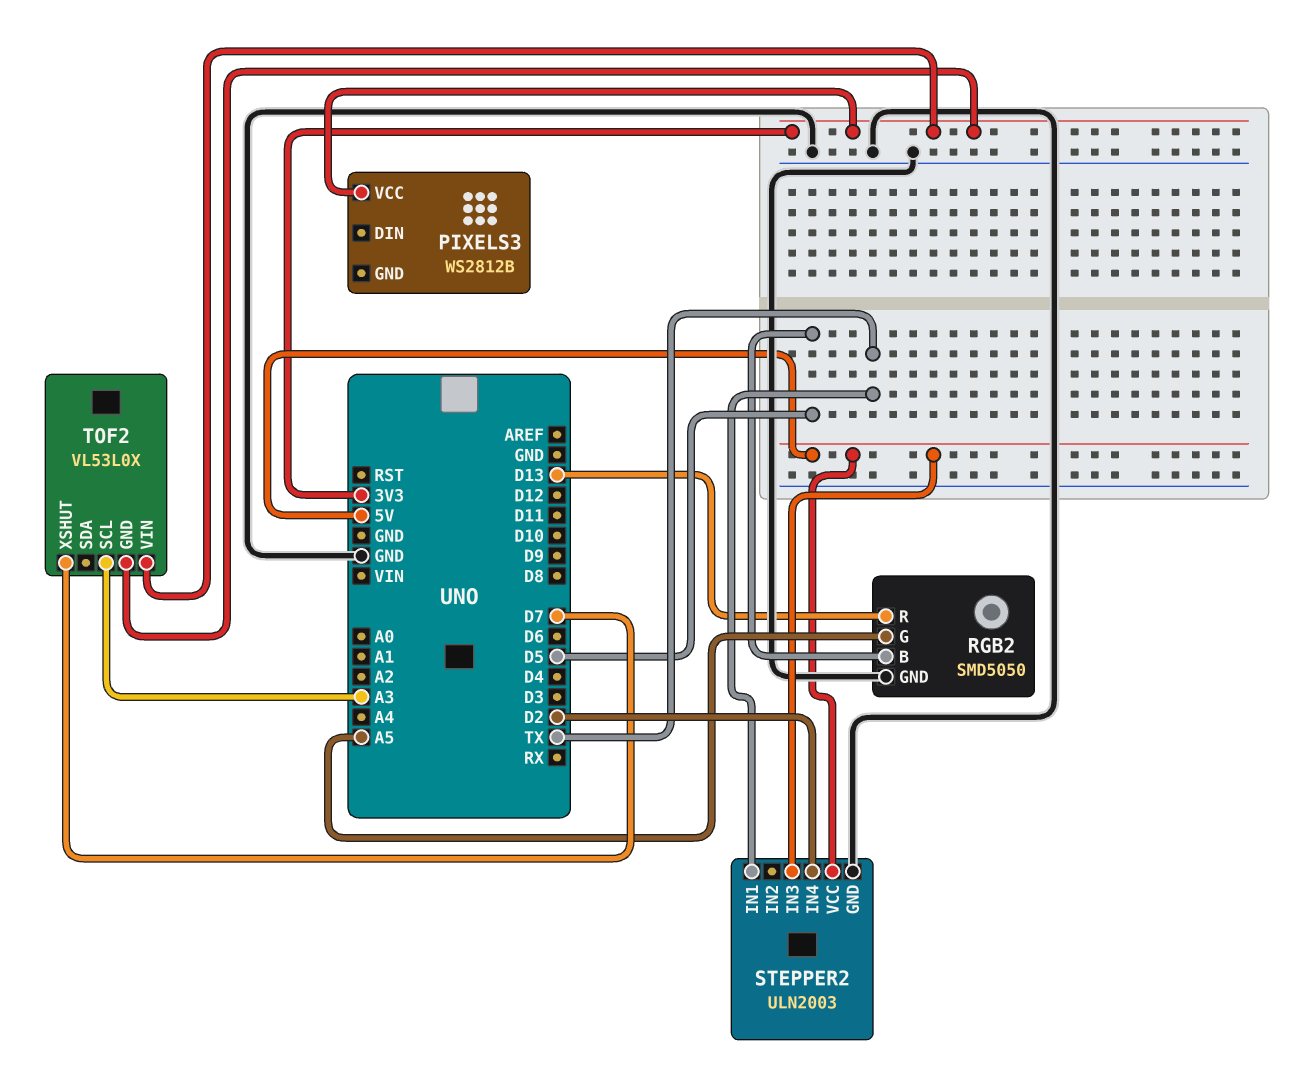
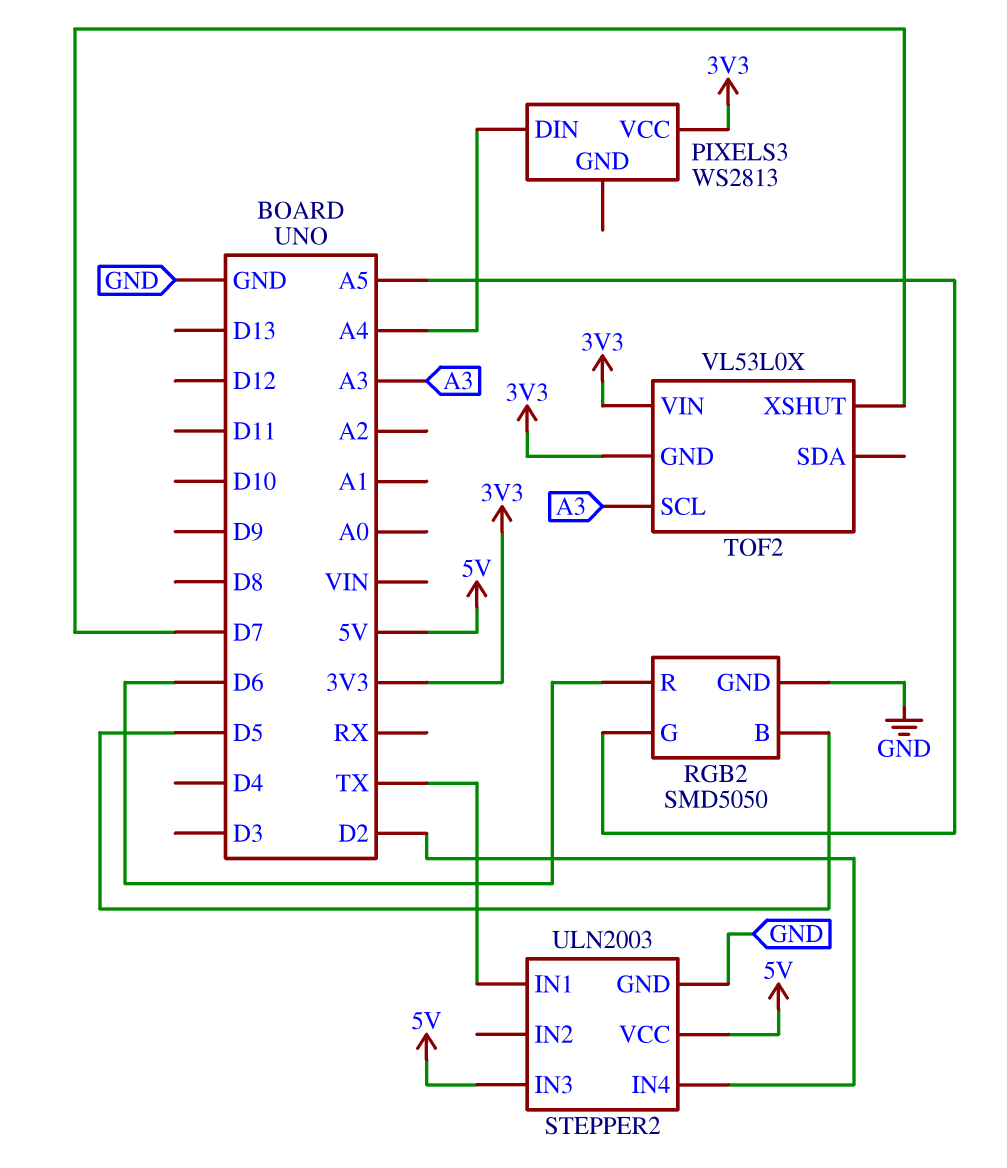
PIXELS3: WS2812B -> WS2813
PIXELS3 pin DIN: none -> A4
RGB2 pin R: D13 -> D6

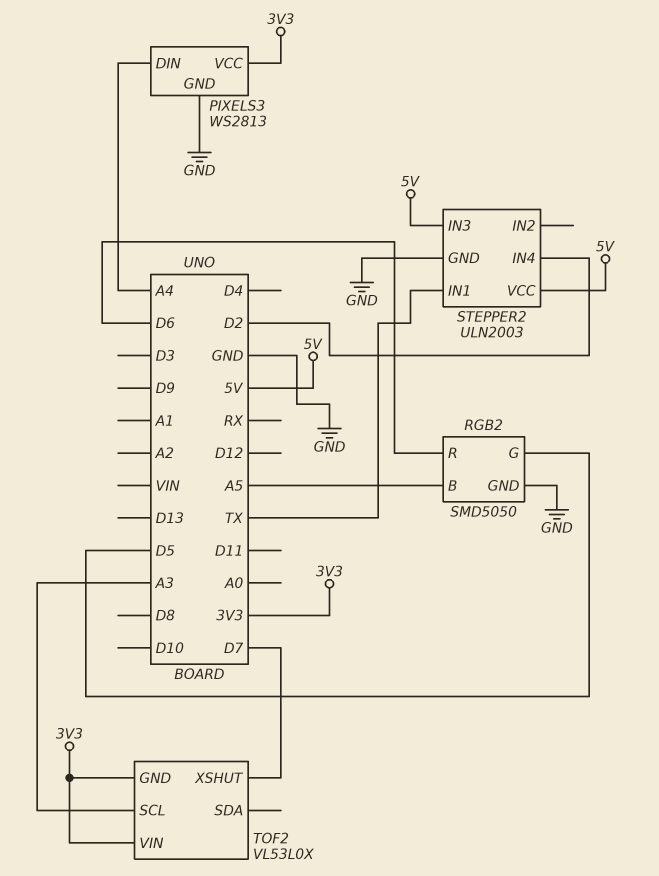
PIXELS3 pin GND: none -> GND
RGB2 pin B: D5 -> A5
RGB2 pin G: A5 -> D5

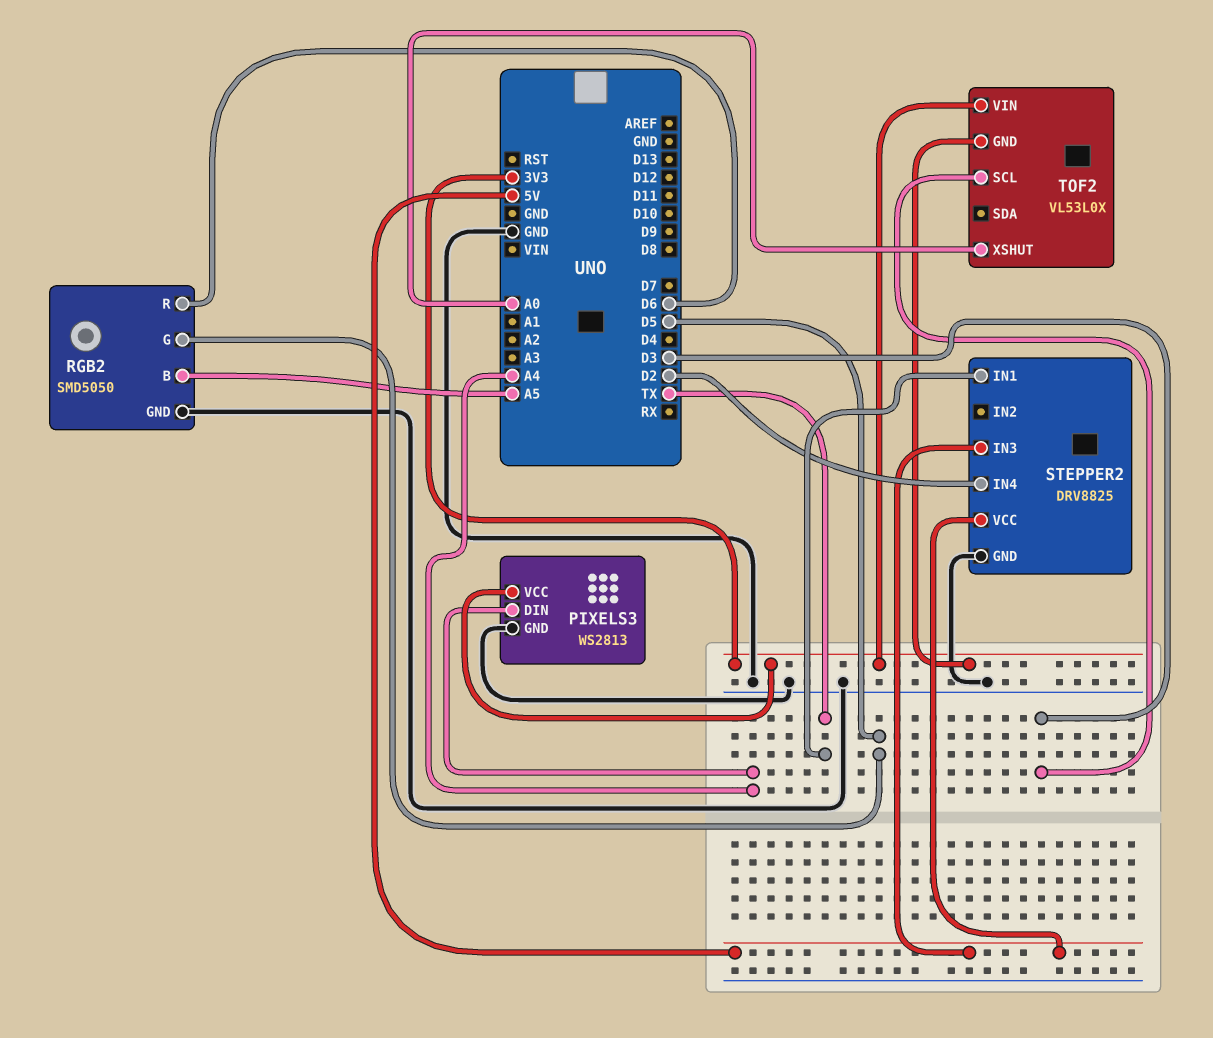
STEPPER2: ULN2003 -> DRV8825
TOF2 pin SCL: A3 -> D3
TOF2 pin XSHUT: D7 -> A0

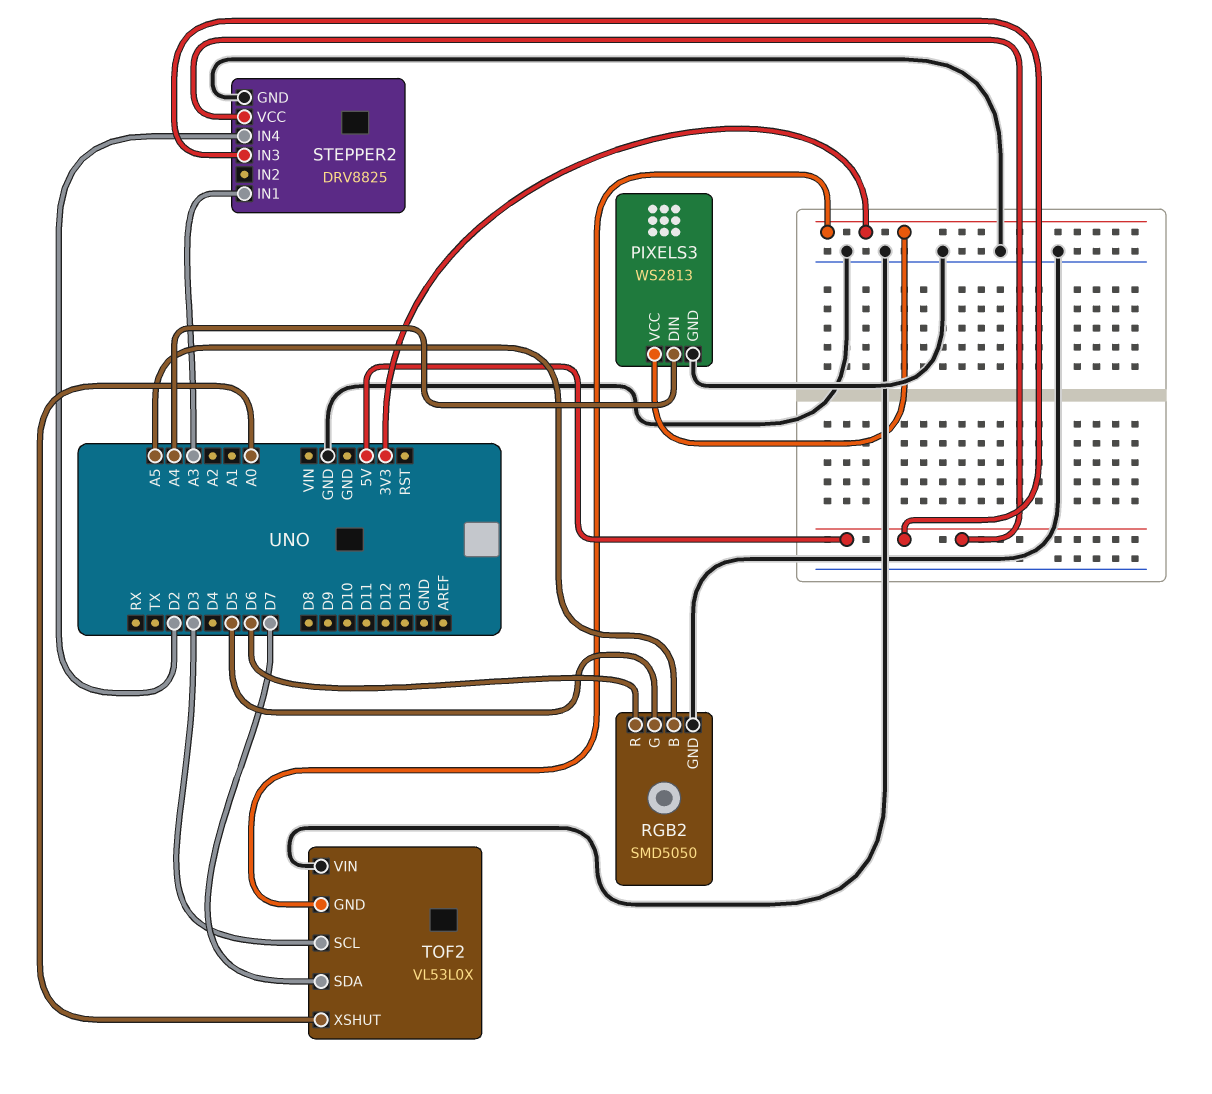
STEPPER2 pin IN1: TX -> A3
TOF2 pin SDA: none -> D7
TOF2 pin VIN: 3V3 -> GND

